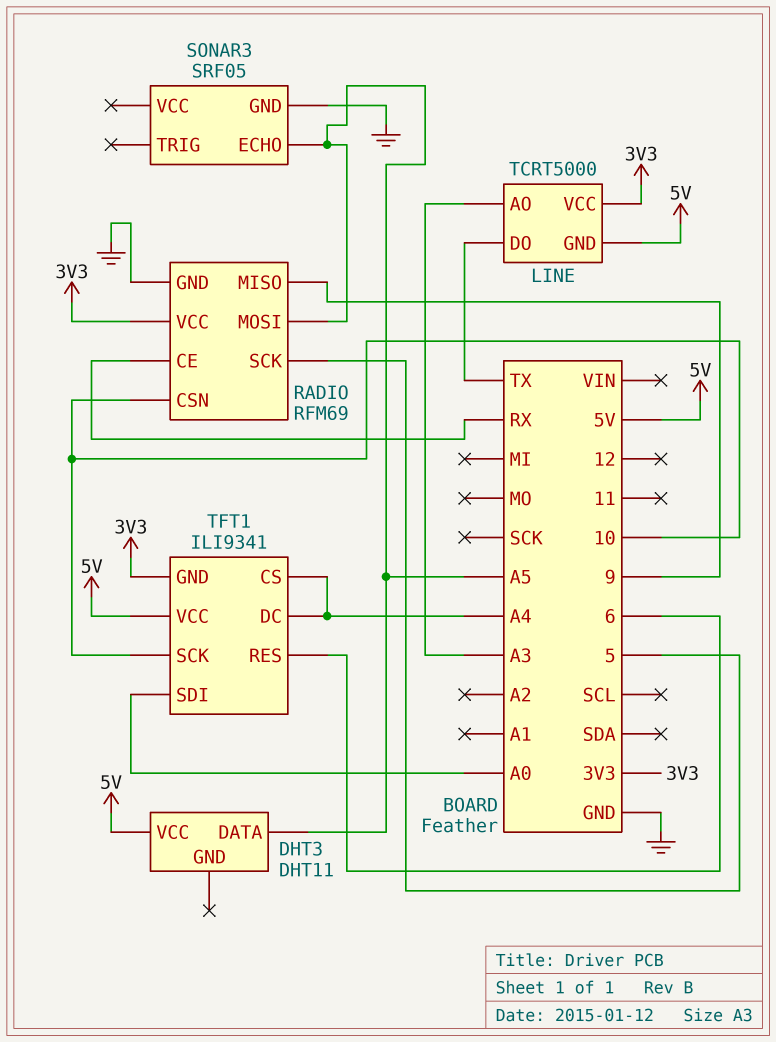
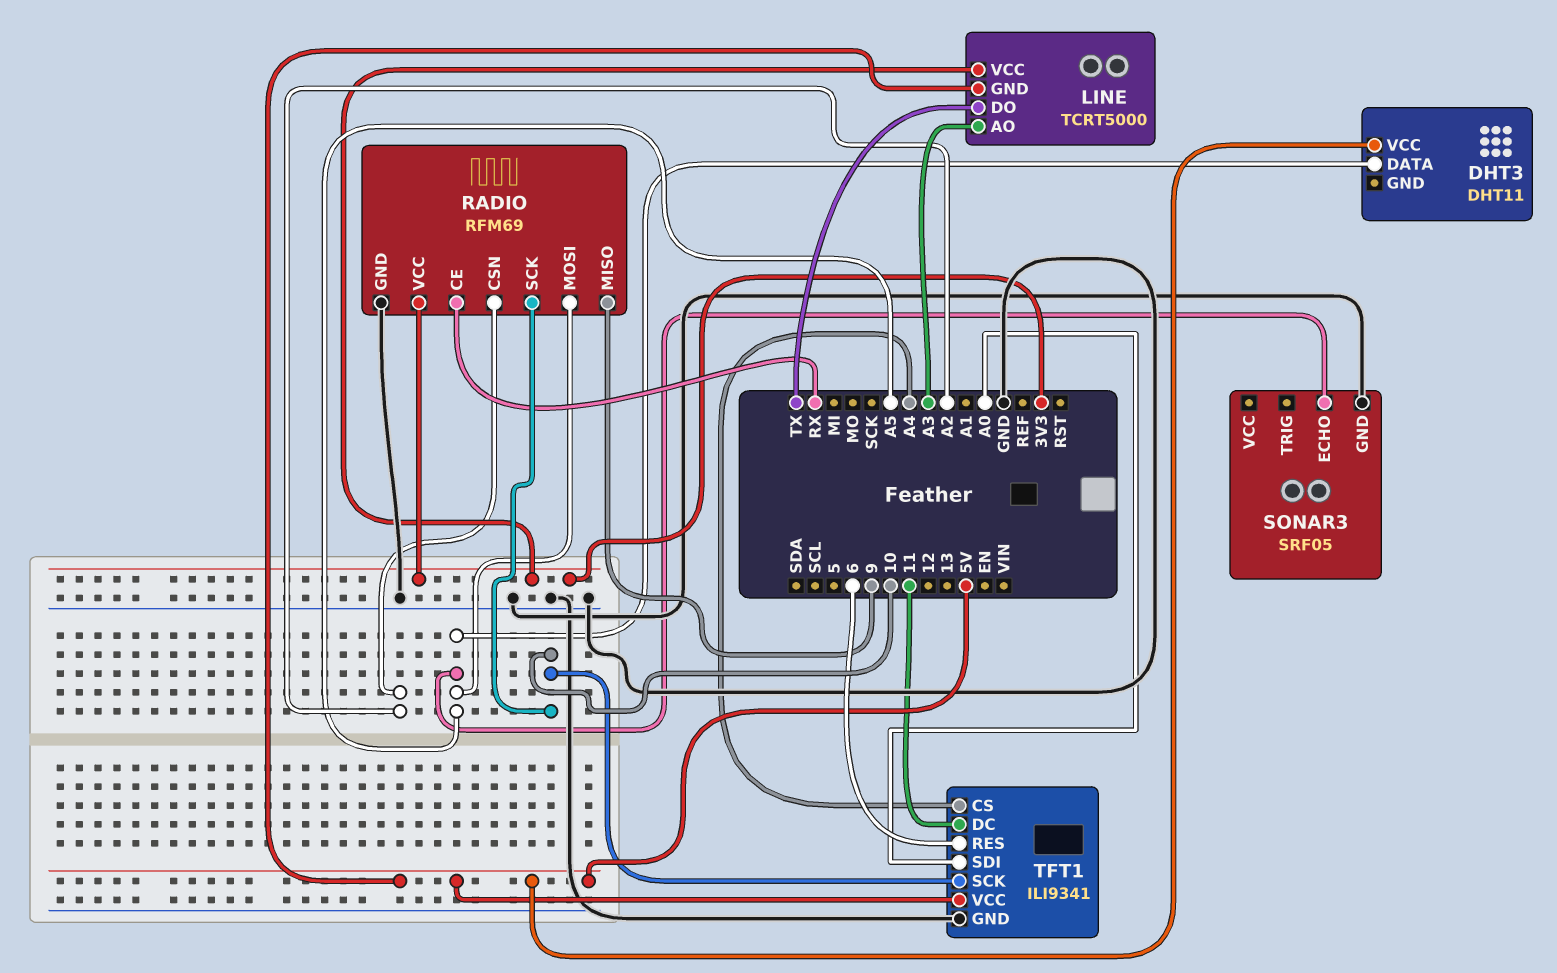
RADIO pin CSN: 10 -> A2
RADIO pin SCK: 5 -> 10
TFT1 pin DC: A4 -> 11
TFT1 pin GND: 3V3 -> GND

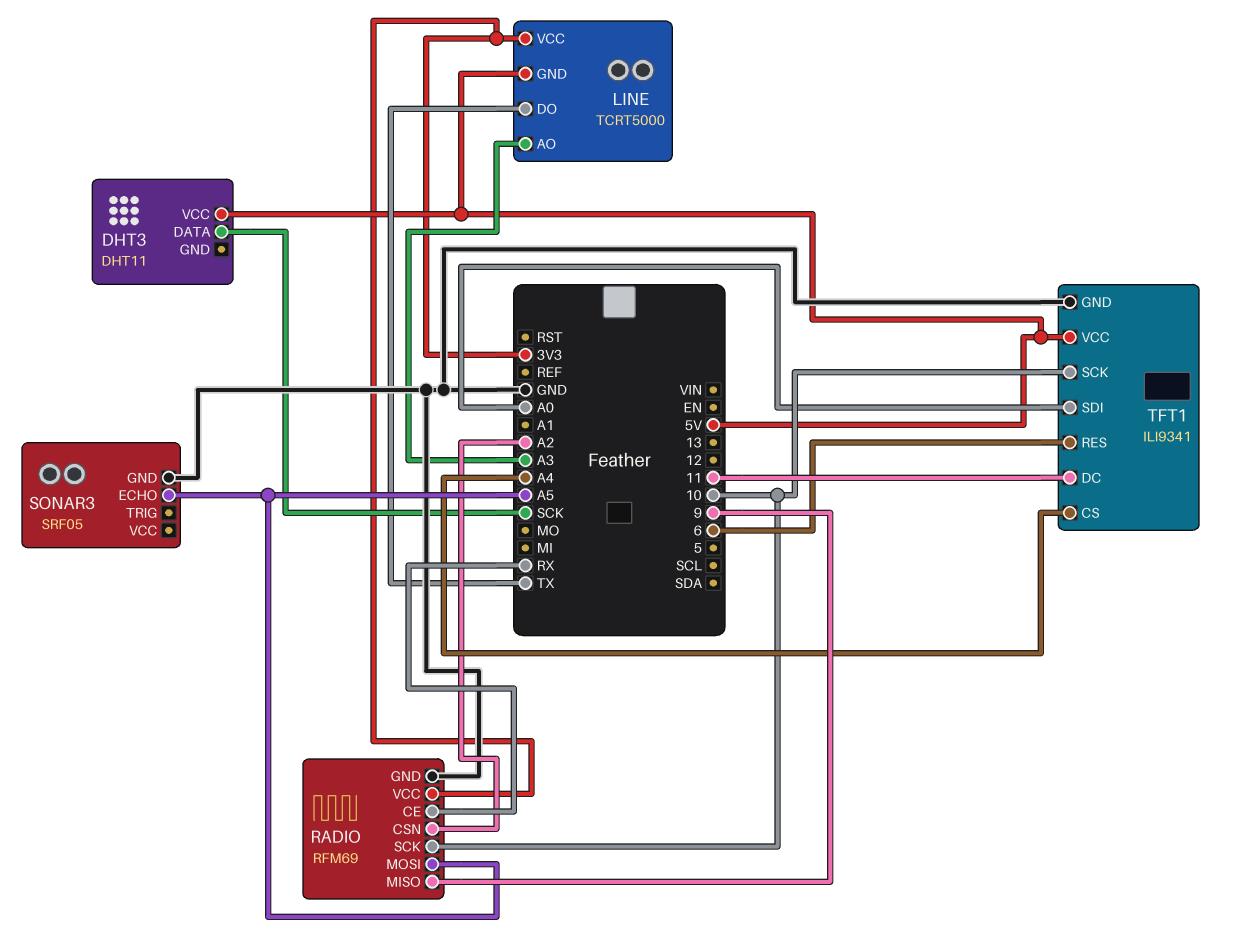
DHT3 pin DATA: A5 -> SCK

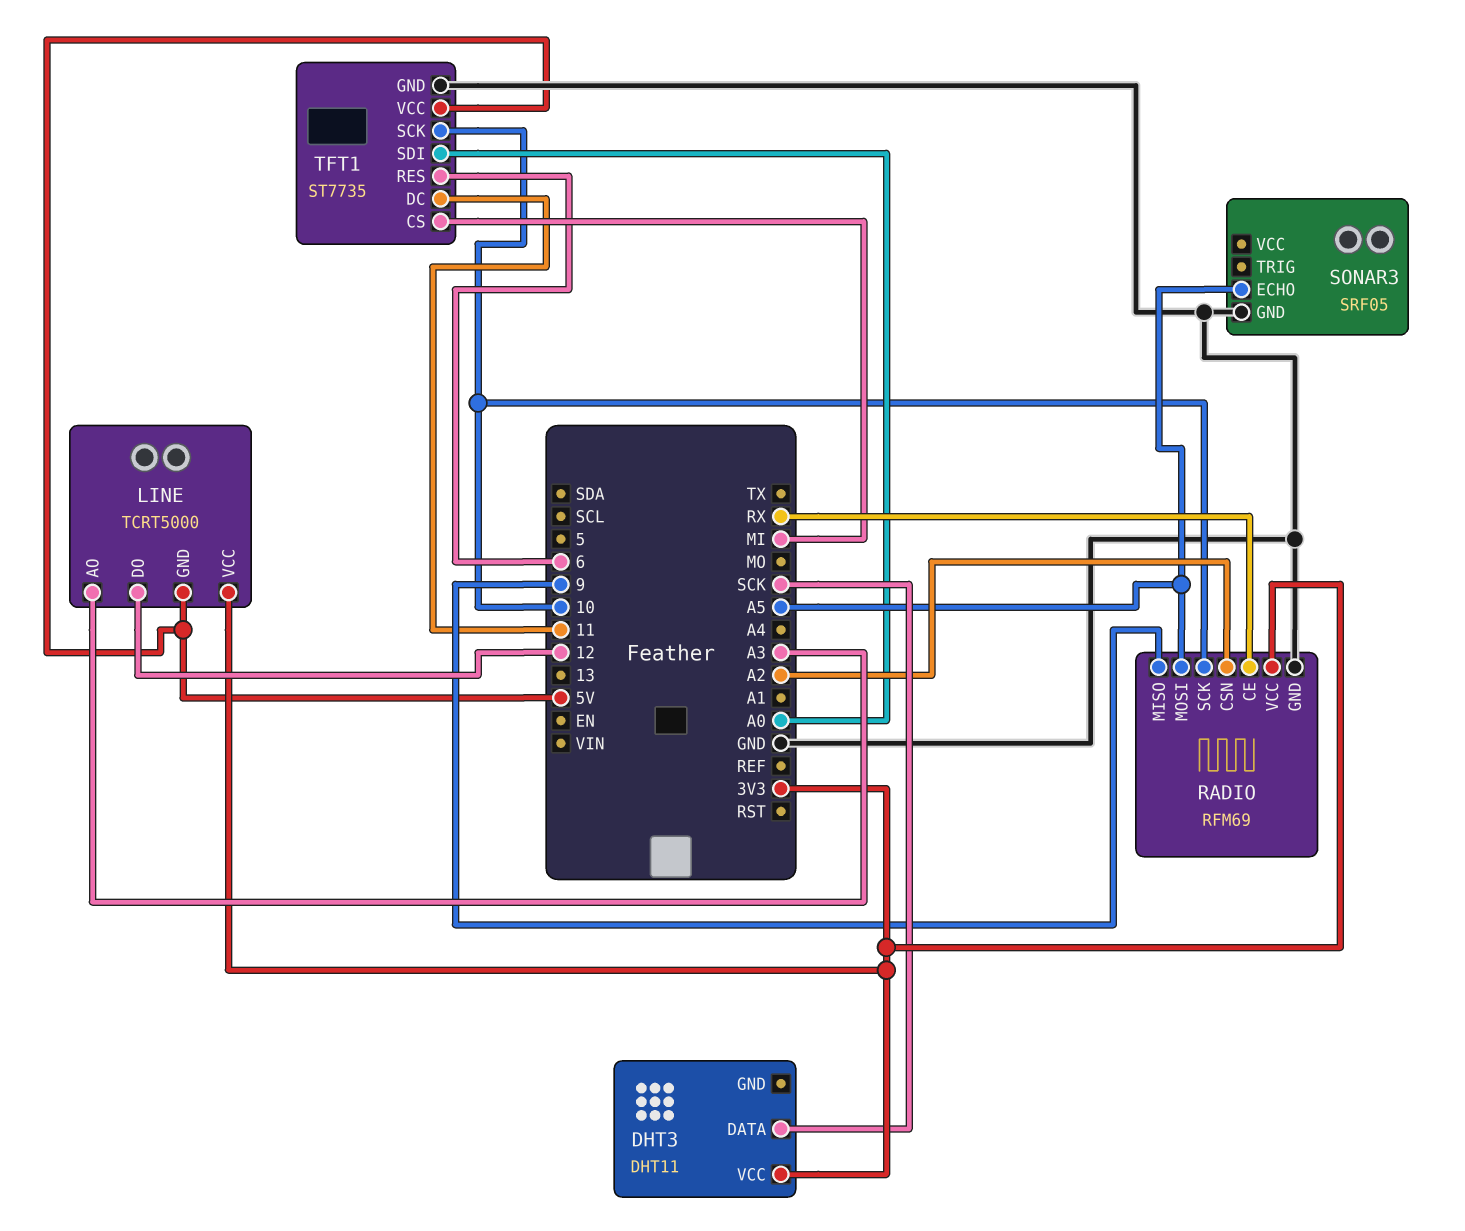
DHT3 pin VCC: 5V -> 3V3
LINE pin DO: TX -> 12
TFT1: ILI9341 -> ST7735
TFT1 pin CS: A4 -> MI

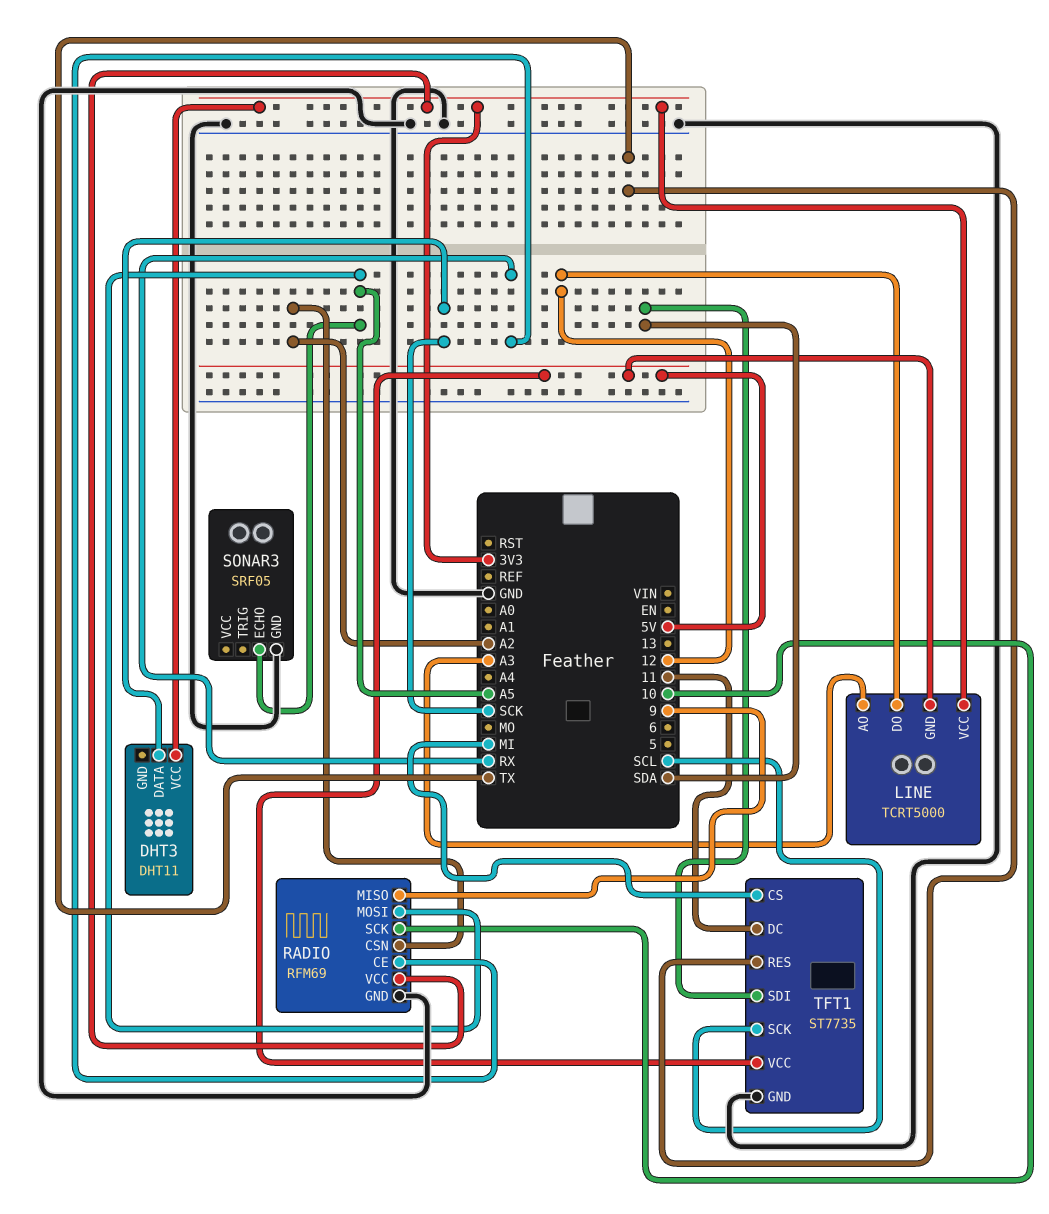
TFT1 pin RES: 6 -> TX
TFT1 pin SCK: 10 -> SCL
TFT1 pin SDI: A0 -> SDA

